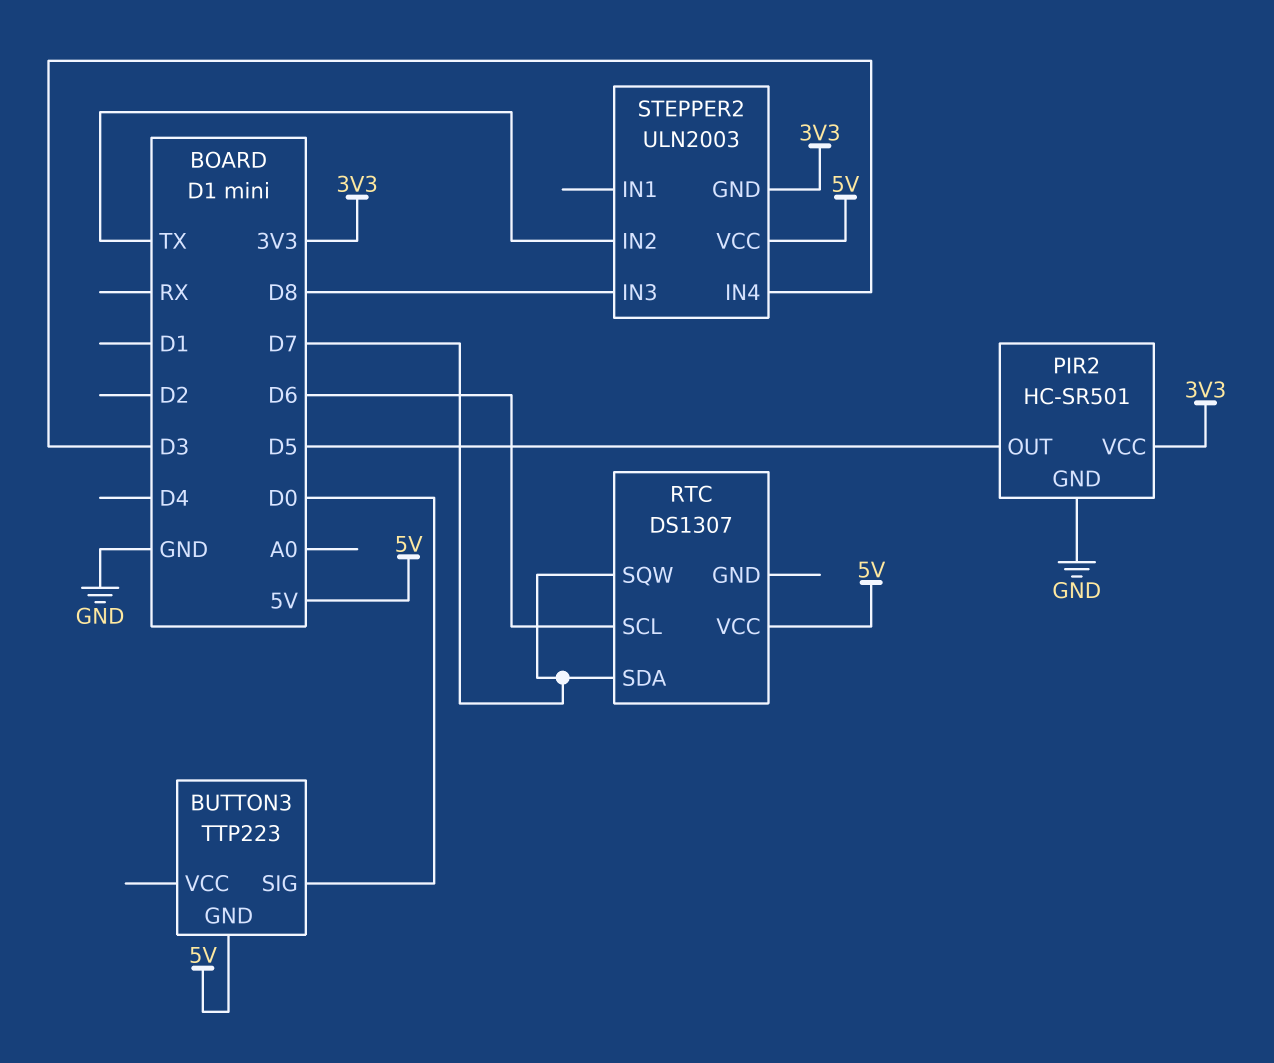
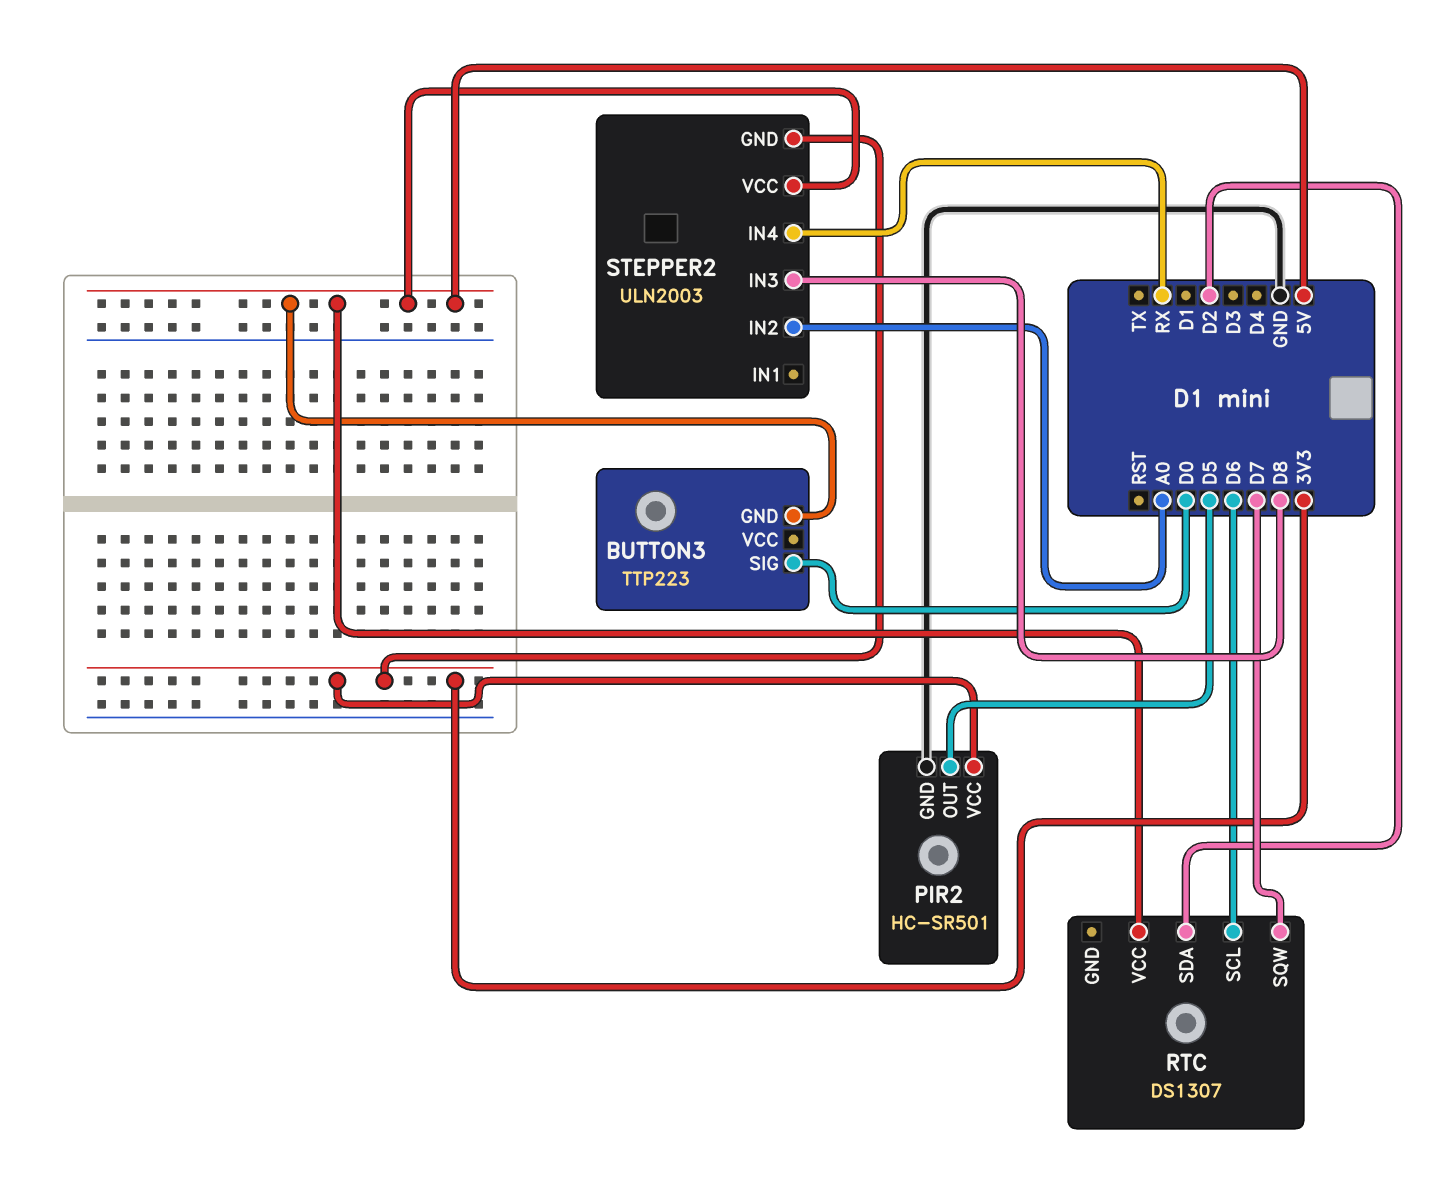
RTC pin SDA: D7 -> D2
STEPPER2 pin IN2: TX -> A0
STEPPER2 pin IN4: D3 -> RX

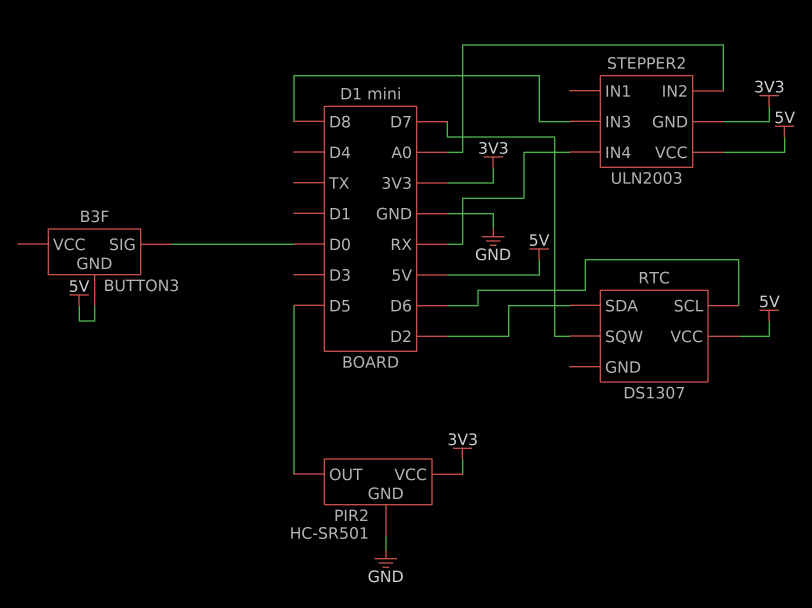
BUTTON3: TTP223 -> B3F

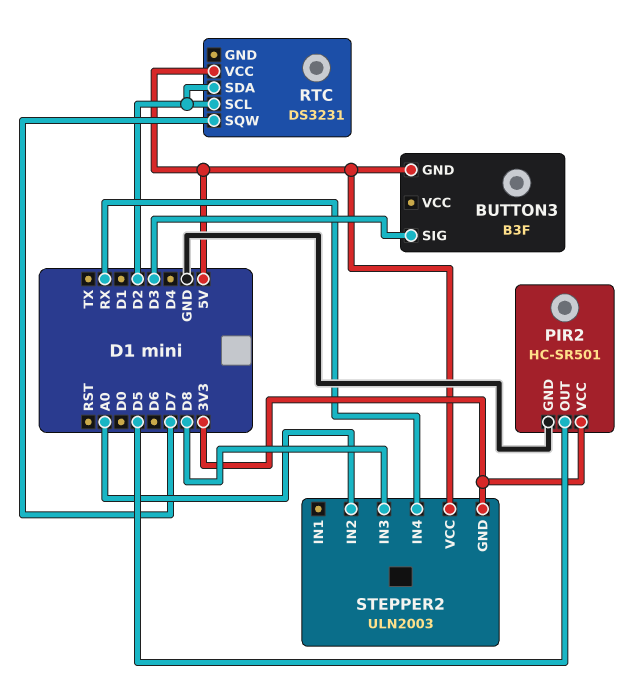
BUTTON3 pin SIG: D0 -> D3
RTC: DS1307 -> DS3231
RTC pin SCL: D6 -> D2

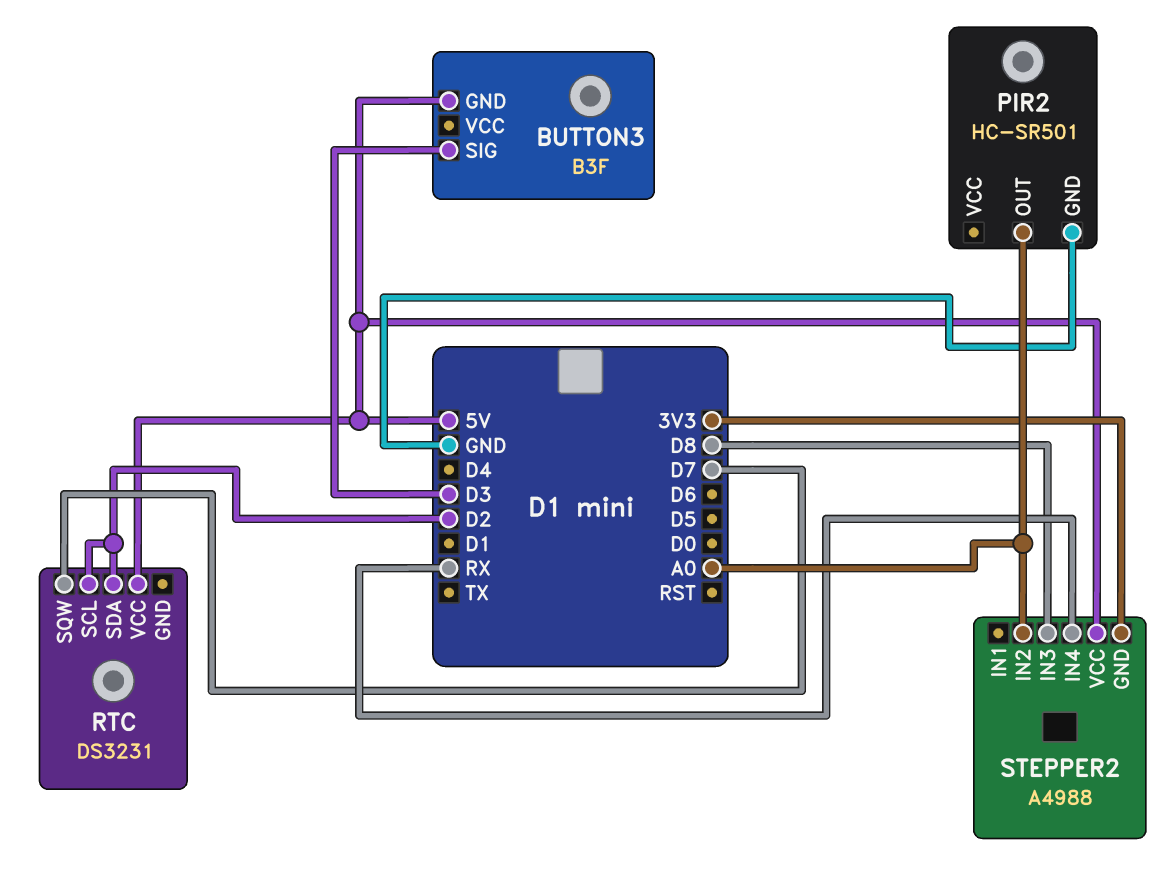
PIR2 pin OUT: D5 -> A0
PIR2 pin VCC: 3V3 -> none
STEPPER2: ULN2003 -> A4988

